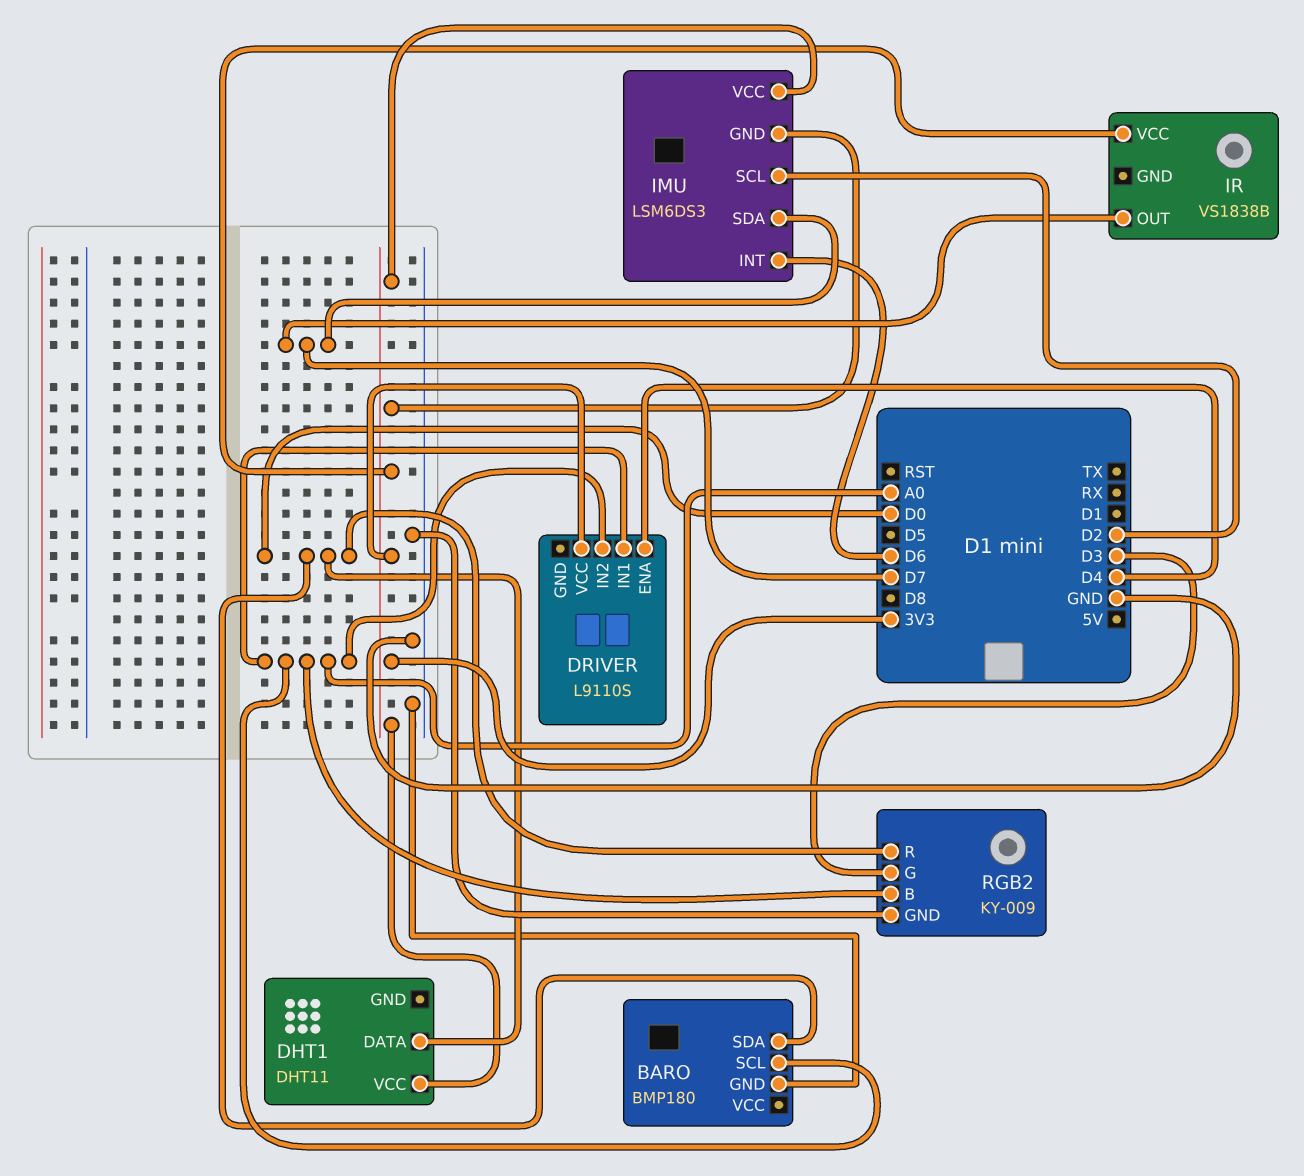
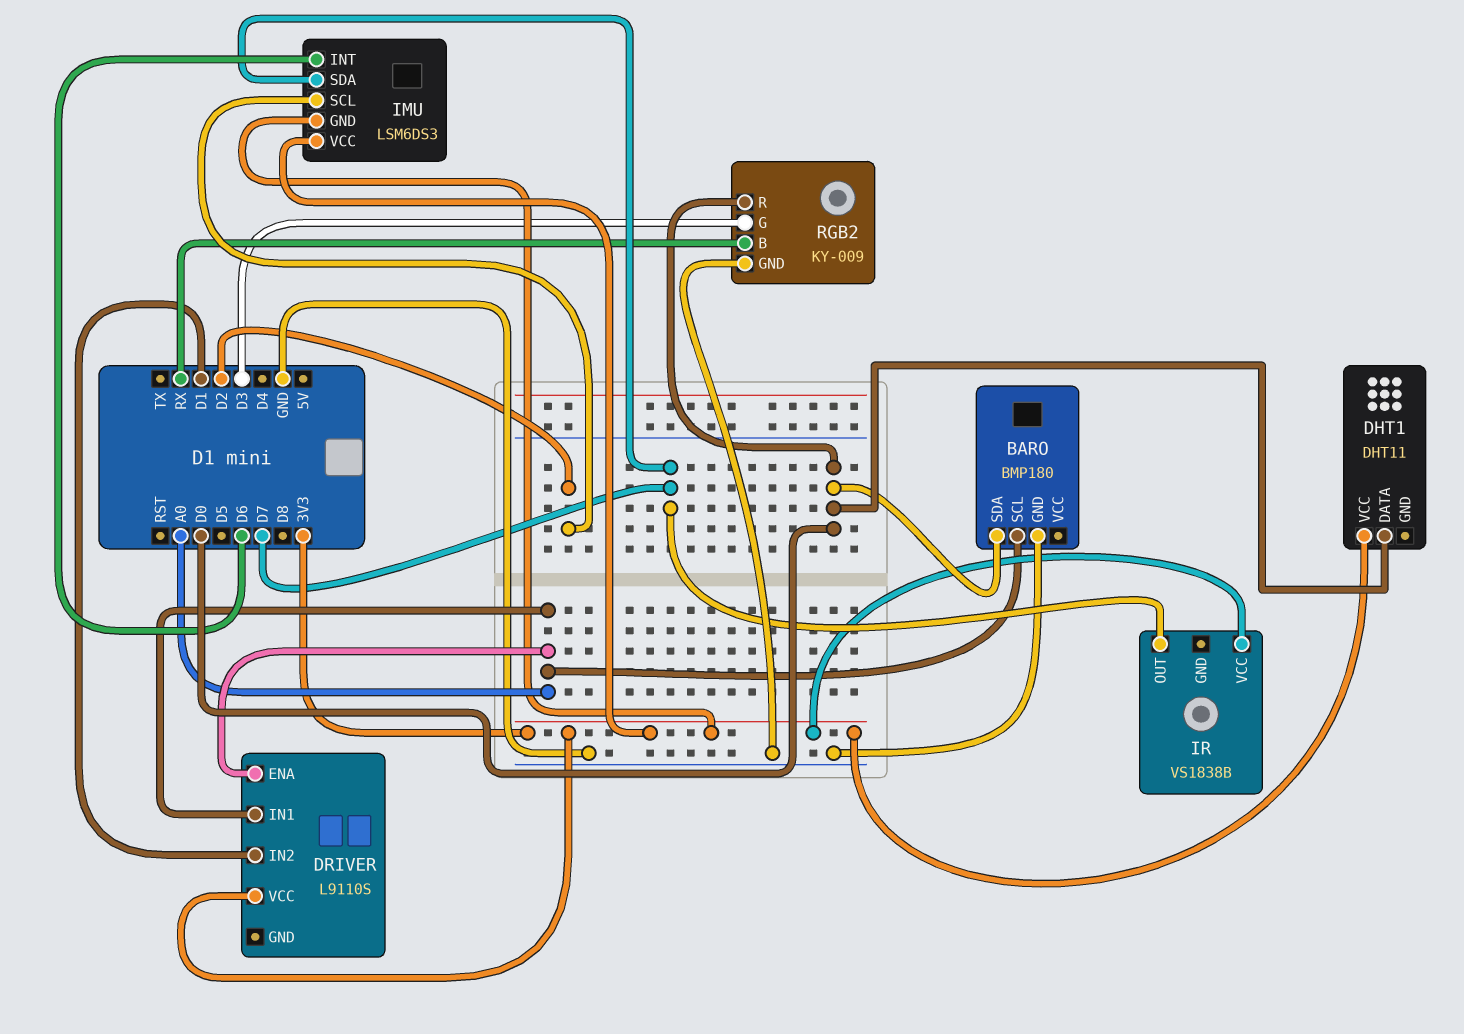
DRIVER pin ENA: D4 -> A0
DRIVER pin IN2: A0 -> D1
RGB2 pin B: A0 -> RX

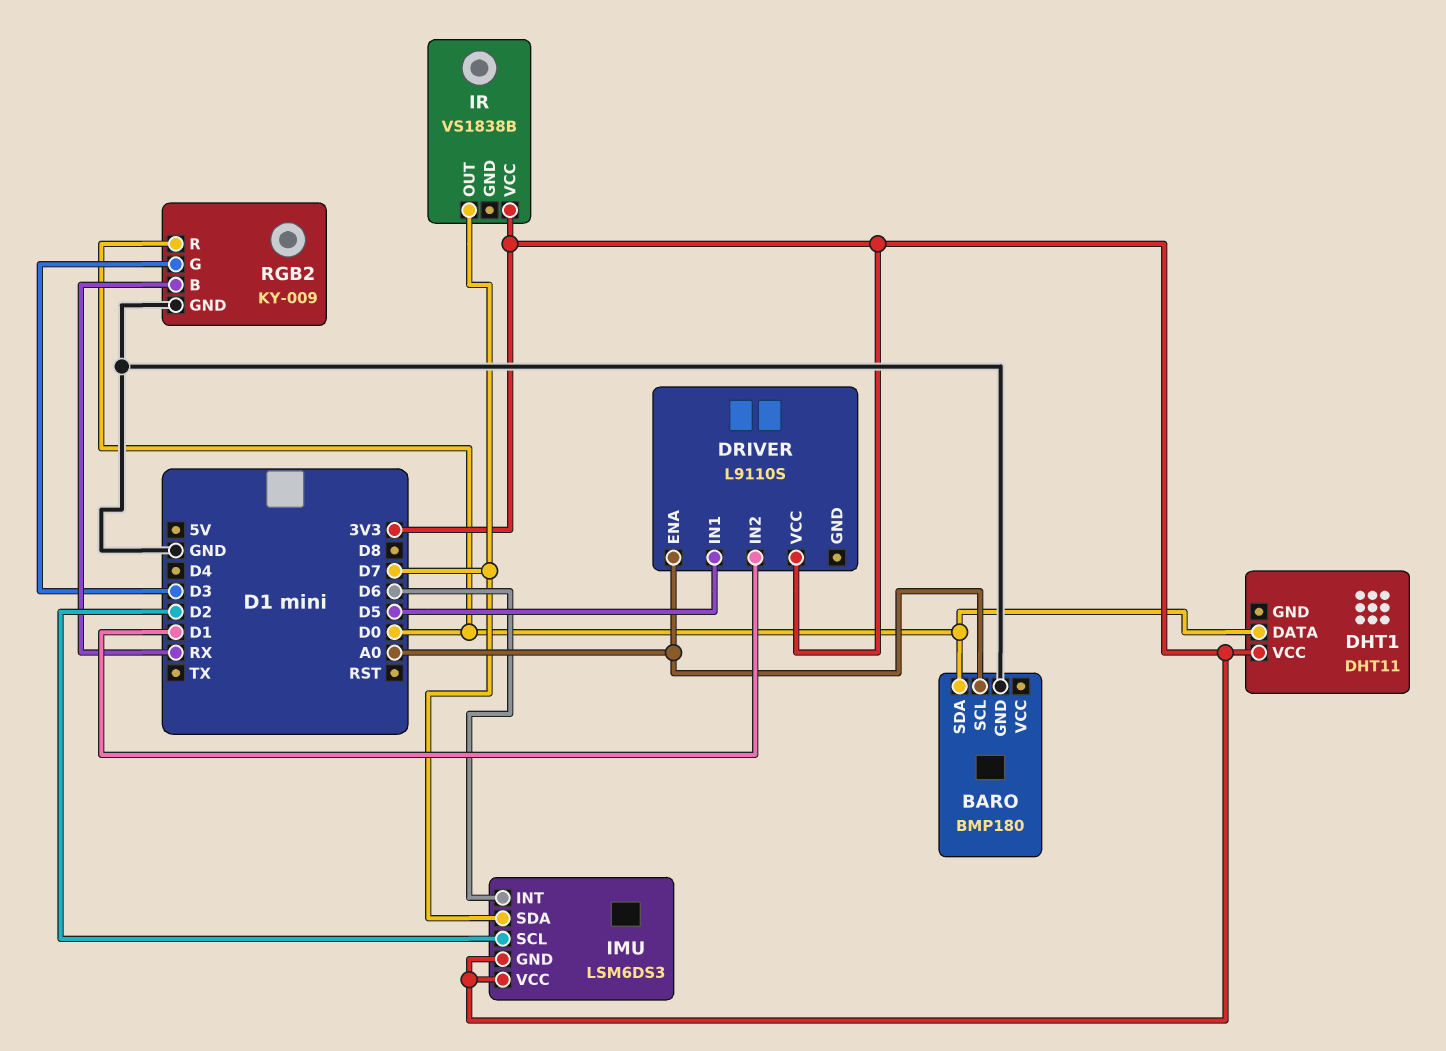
DRIVER pin IN1: A0 -> D5

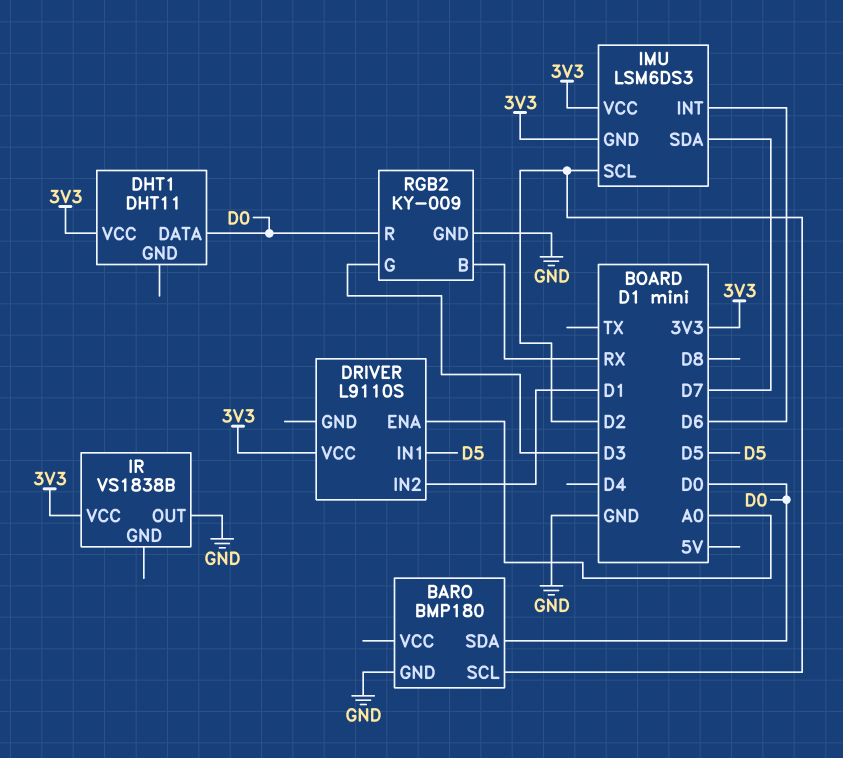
BARO pin SCL: A0 -> D2
IR pin OUT: D7 -> GND

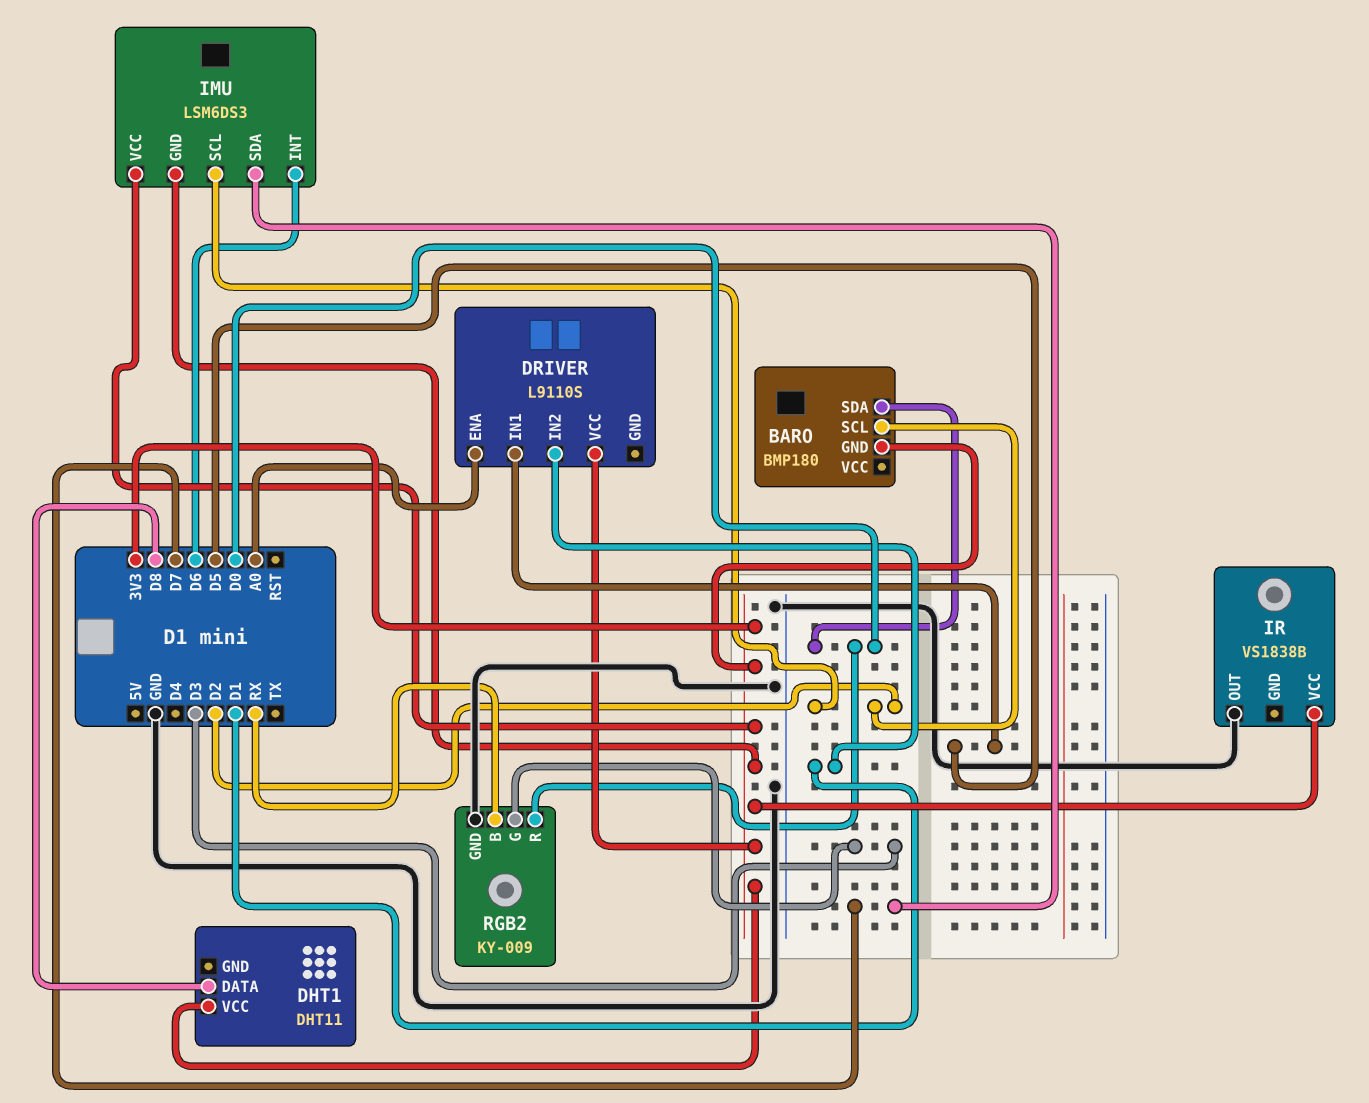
BARO pin GND: GND -> 3V3
DHT1 pin DATA: D0 -> D8

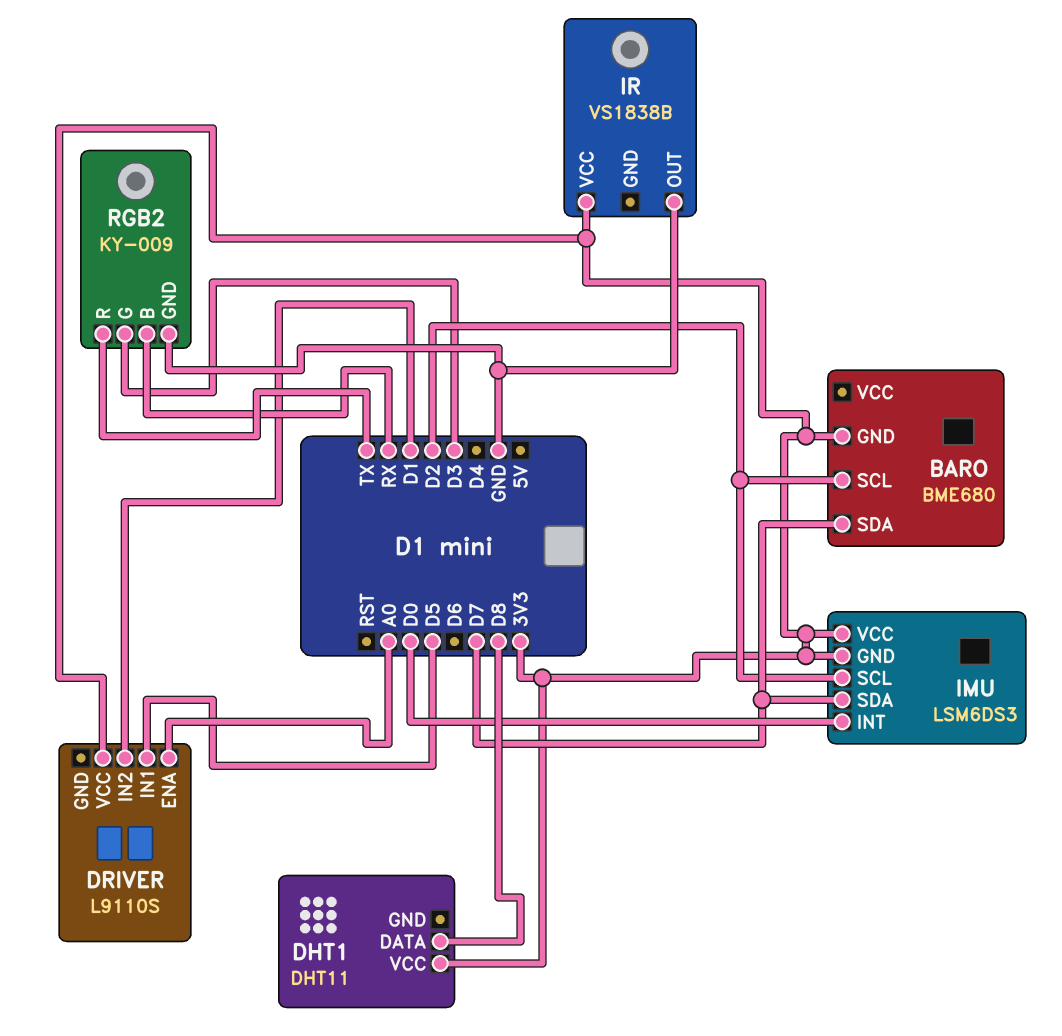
BARO: BMP180 -> BME680
BARO pin SDA: D0 -> D7
IMU pin INT: D6 -> D0
RGB2 pin R: D0 -> TX

